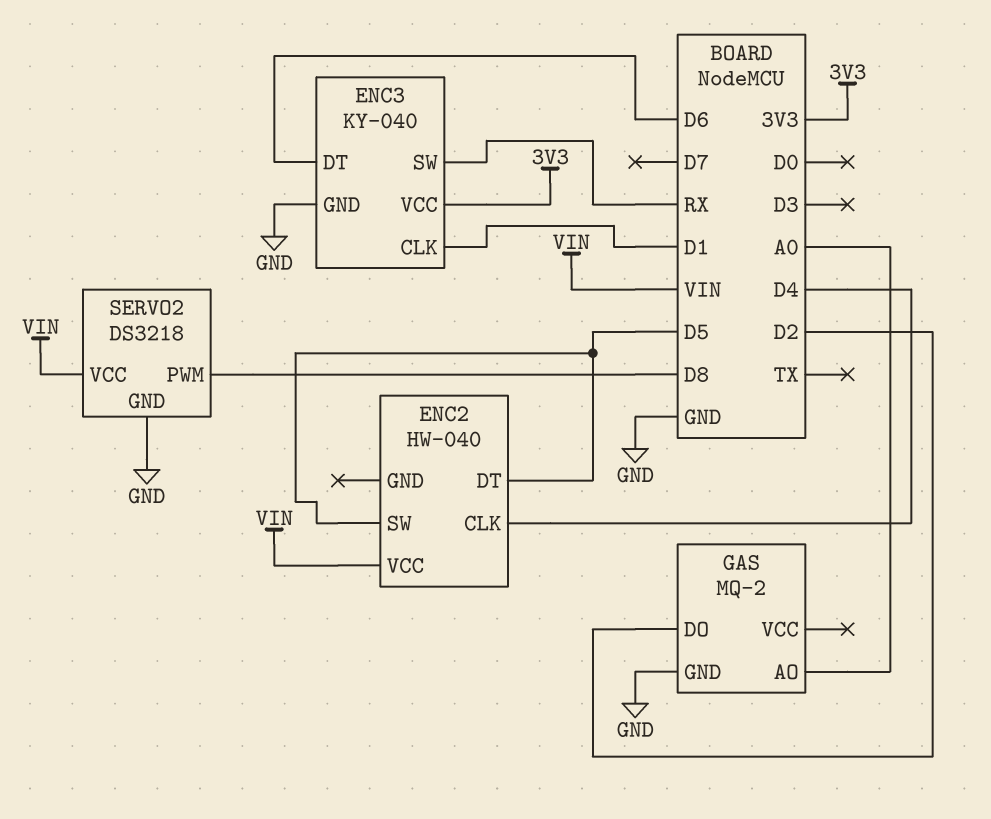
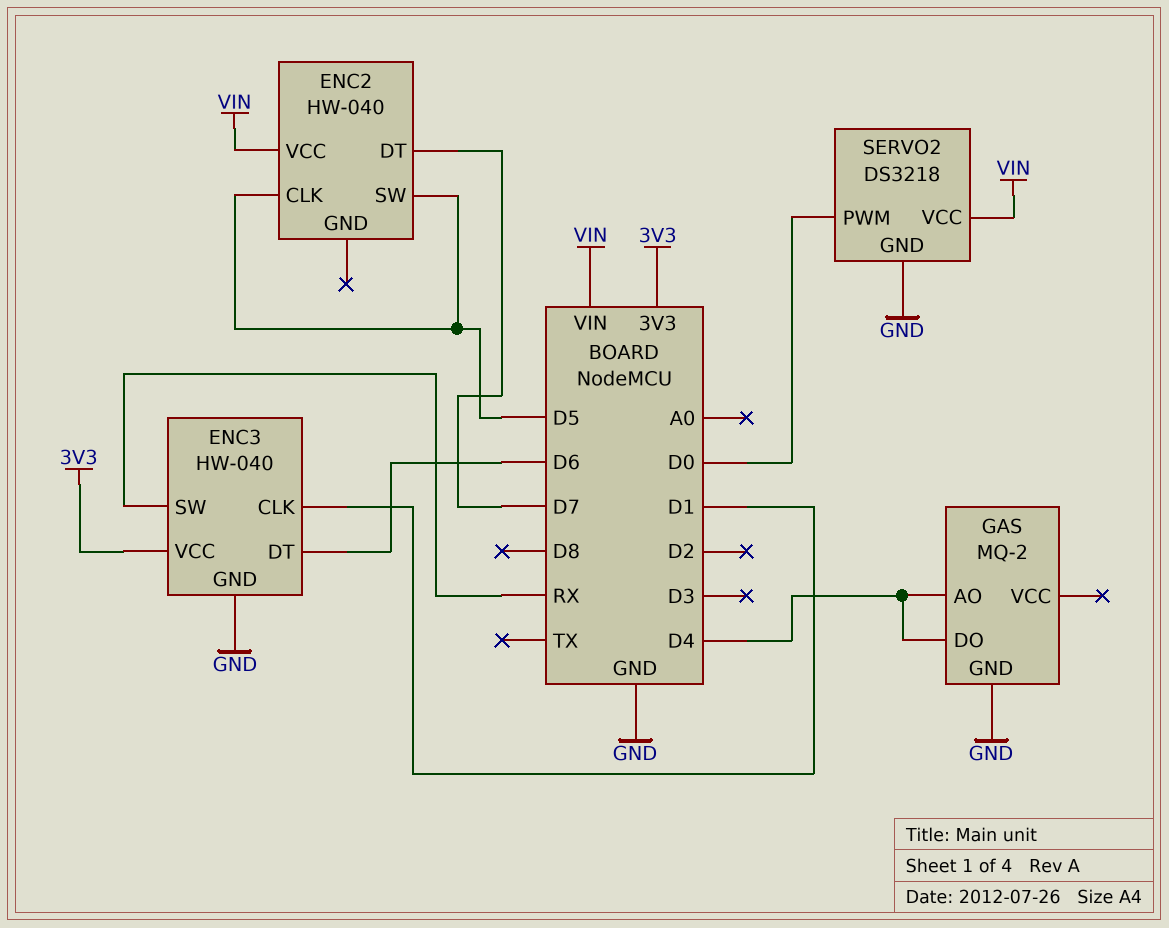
ENC2 pin CLK: D4 -> D5
ENC2 pin DT: D5 -> D7
ENC3: KY-040 -> HW-040
GAS pin AO: A0 -> D4
GAS pin DO: D2 -> D4
SERVO2 pin PWM: D8 -> D0

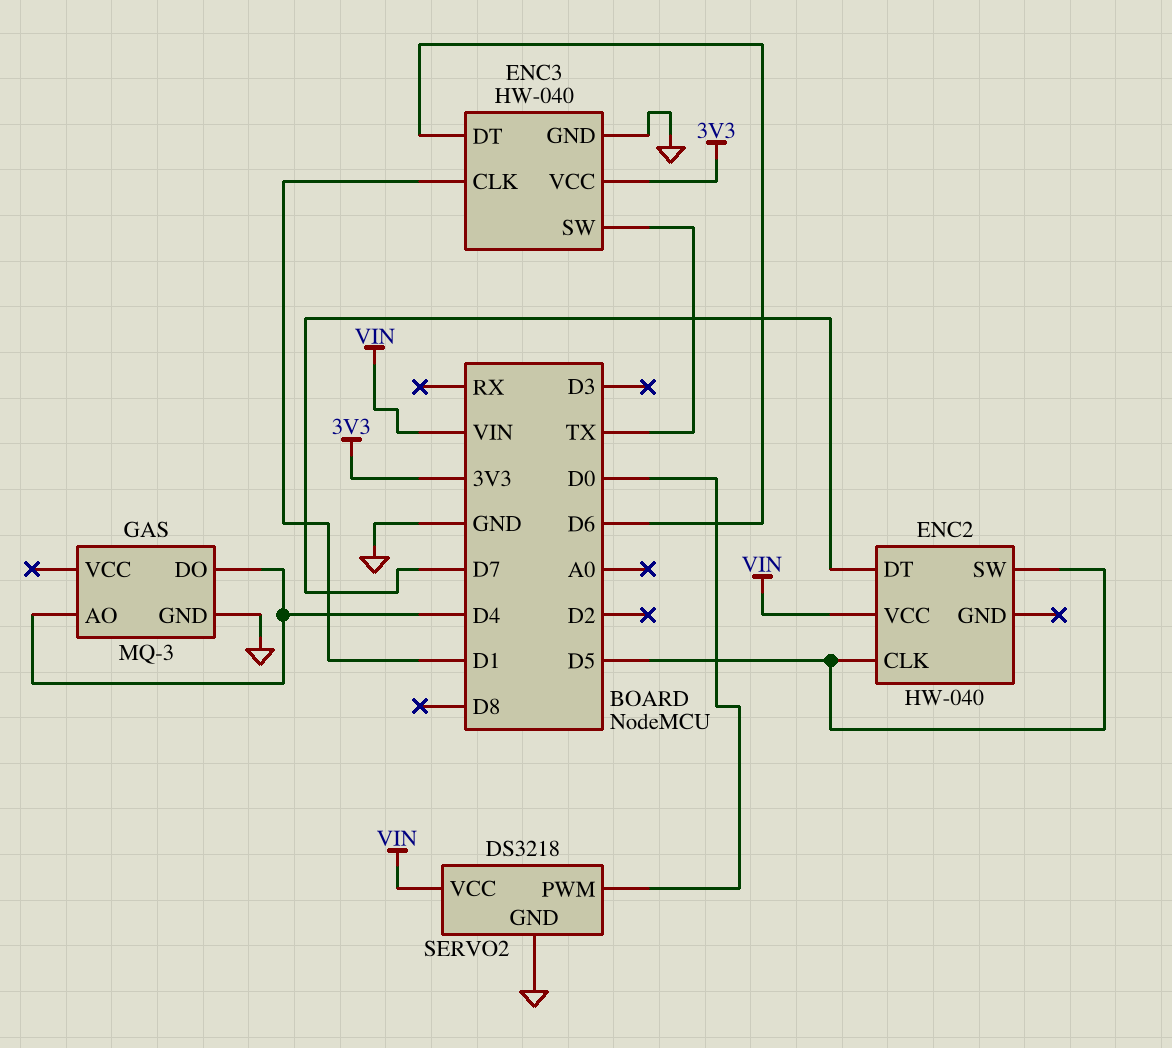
ENC3 pin SW: RX -> TX
GAS: MQ-2 -> MQ-3

